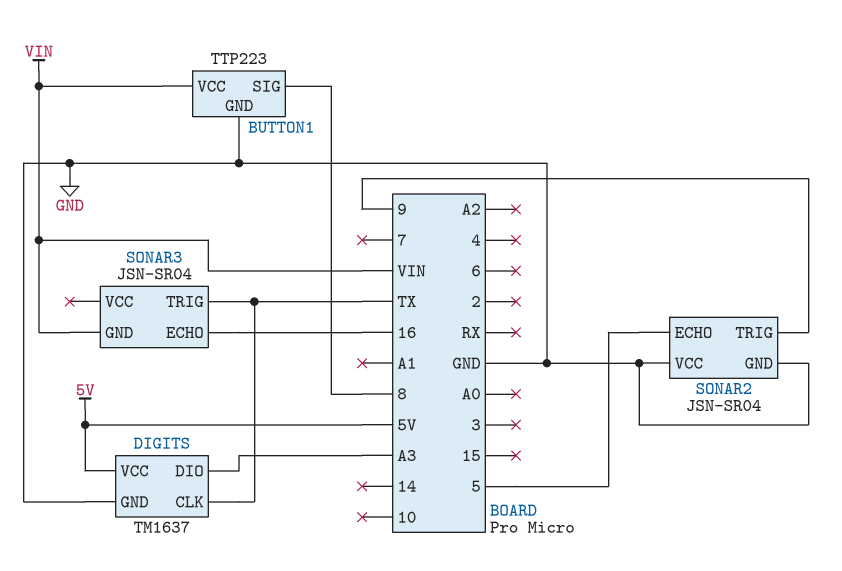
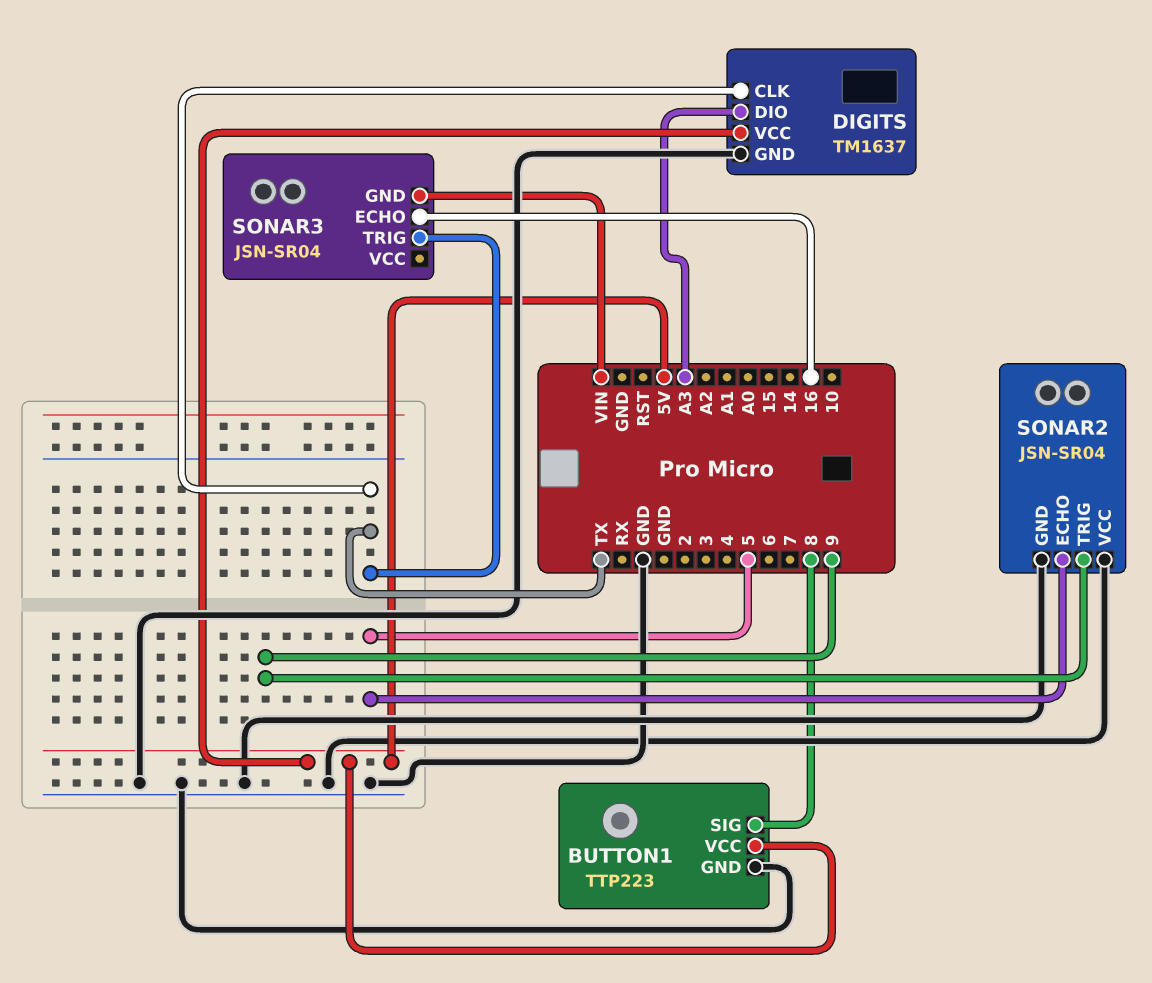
BUTTON1 pin VCC: VIN -> 5V

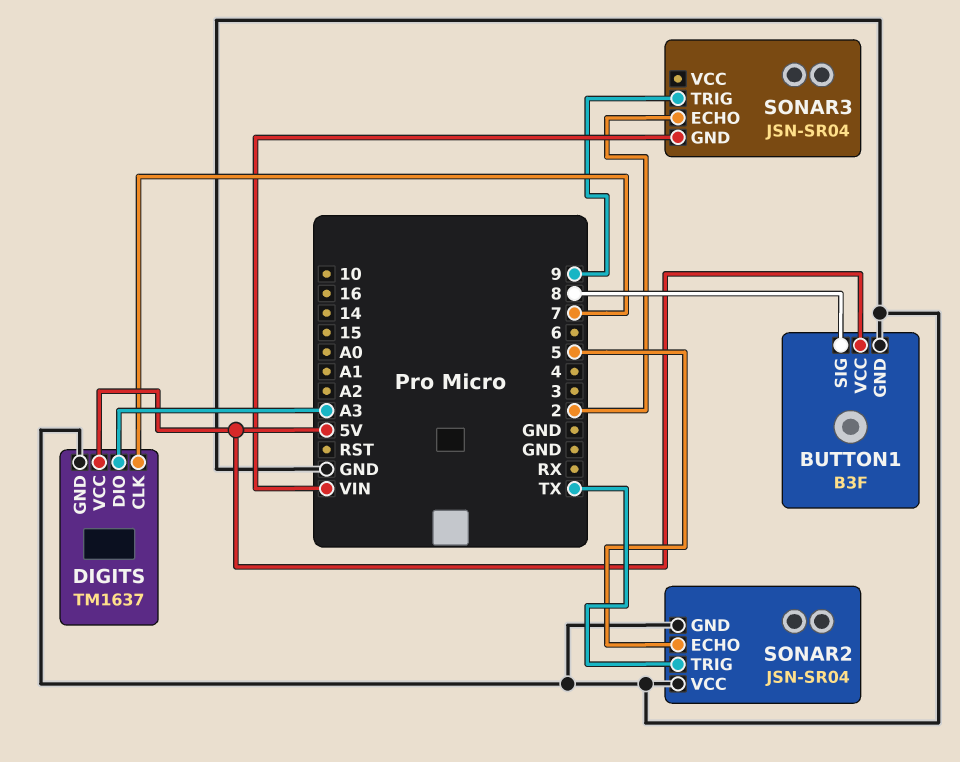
BUTTON1: TTP223 -> B3F
DIGITS pin CLK: TX -> 7
SONAR2 pin TRIG: 9 -> TX
SONAR3 pin ECHO: 16 -> 2
SONAR3 pin TRIG: TX -> 9

